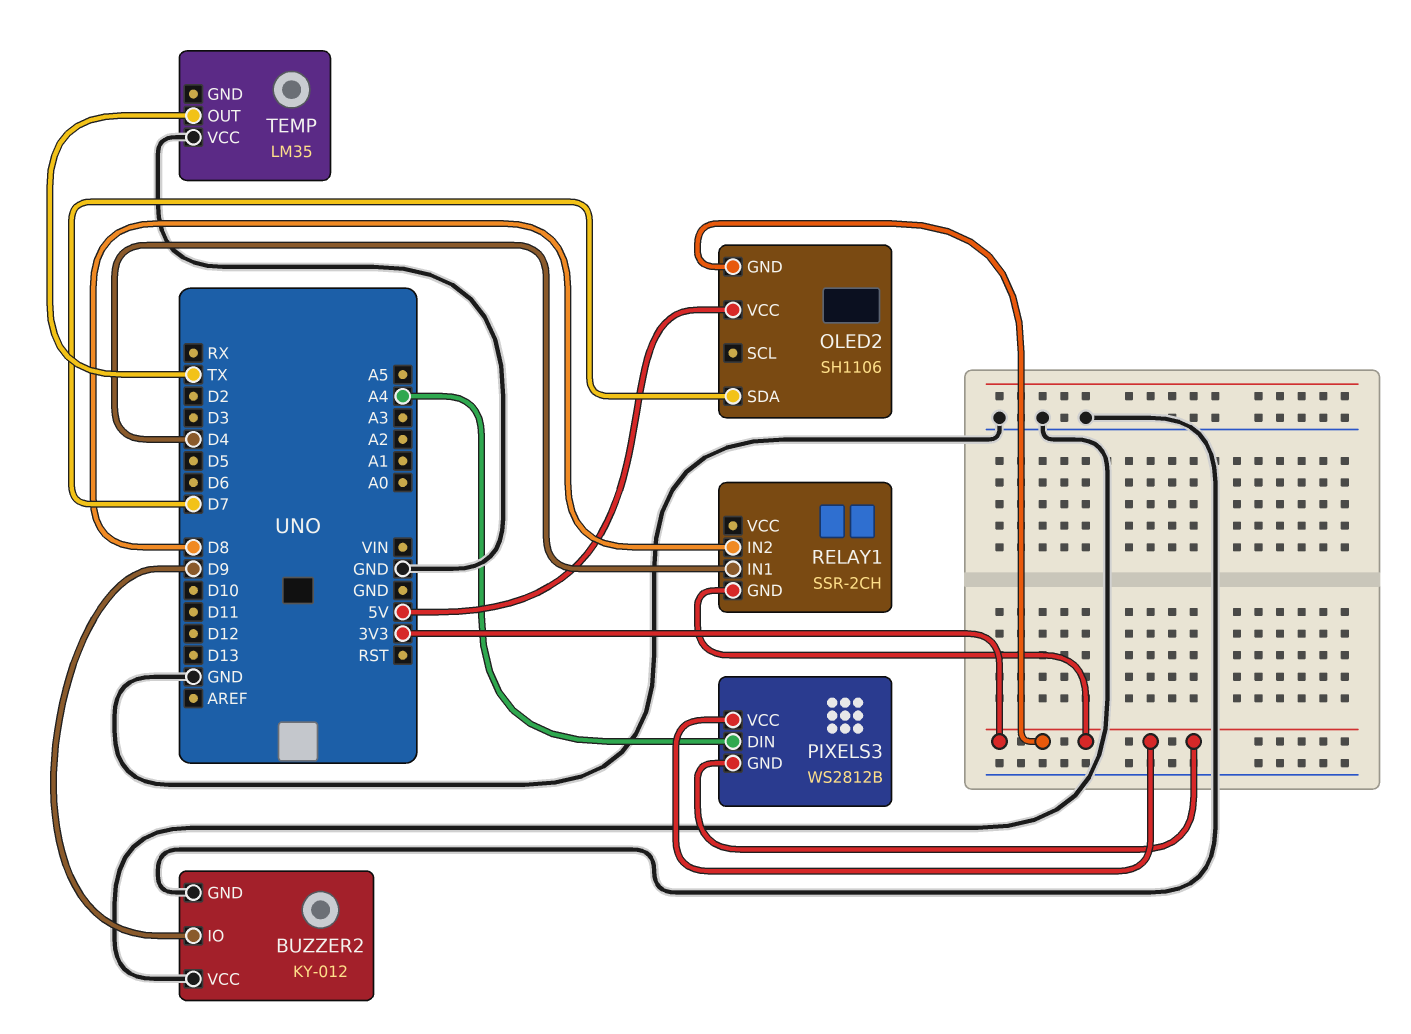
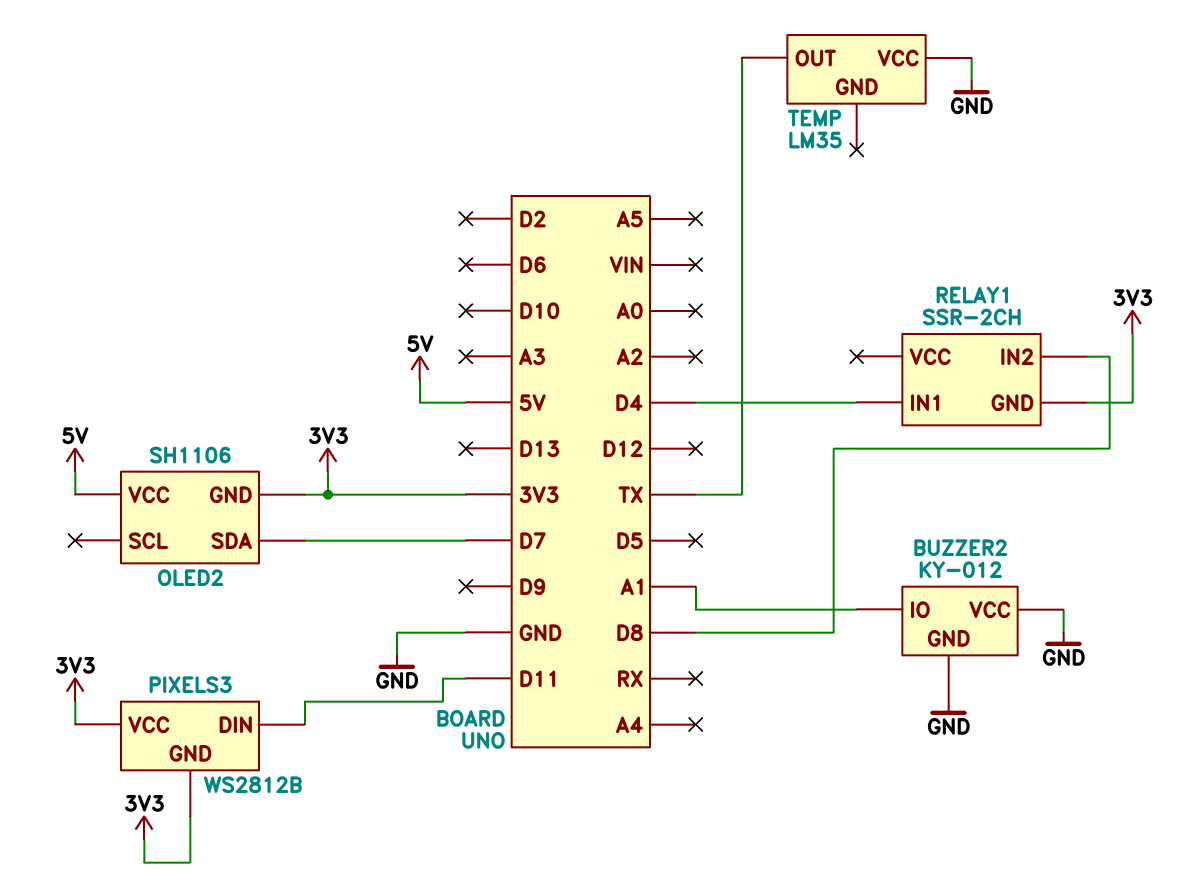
BUZZER2 pin IO: D9 -> A1
PIXELS3 pin DIN: A4 -> D11

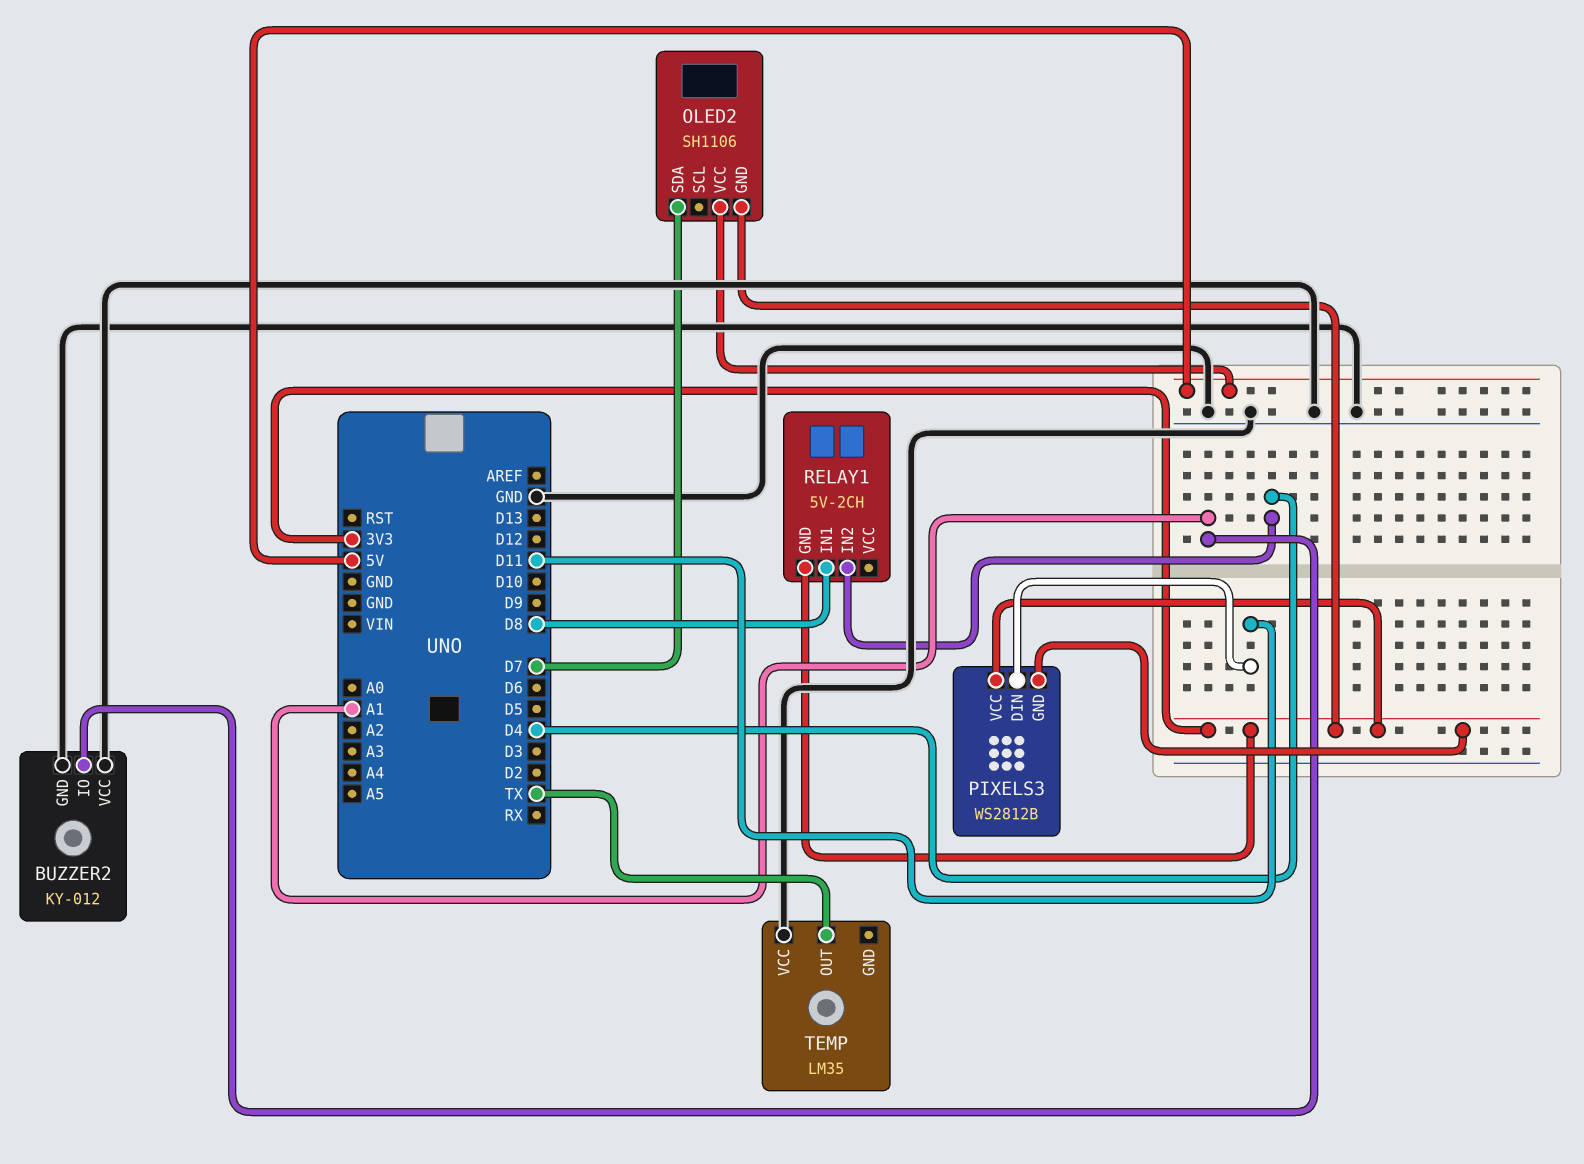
RELAY1: SSR-2CH -> 5V-2CH
RELAY1 pin IN1: D4 -> D8
RELAY1 pin IN2: D8 -> D4

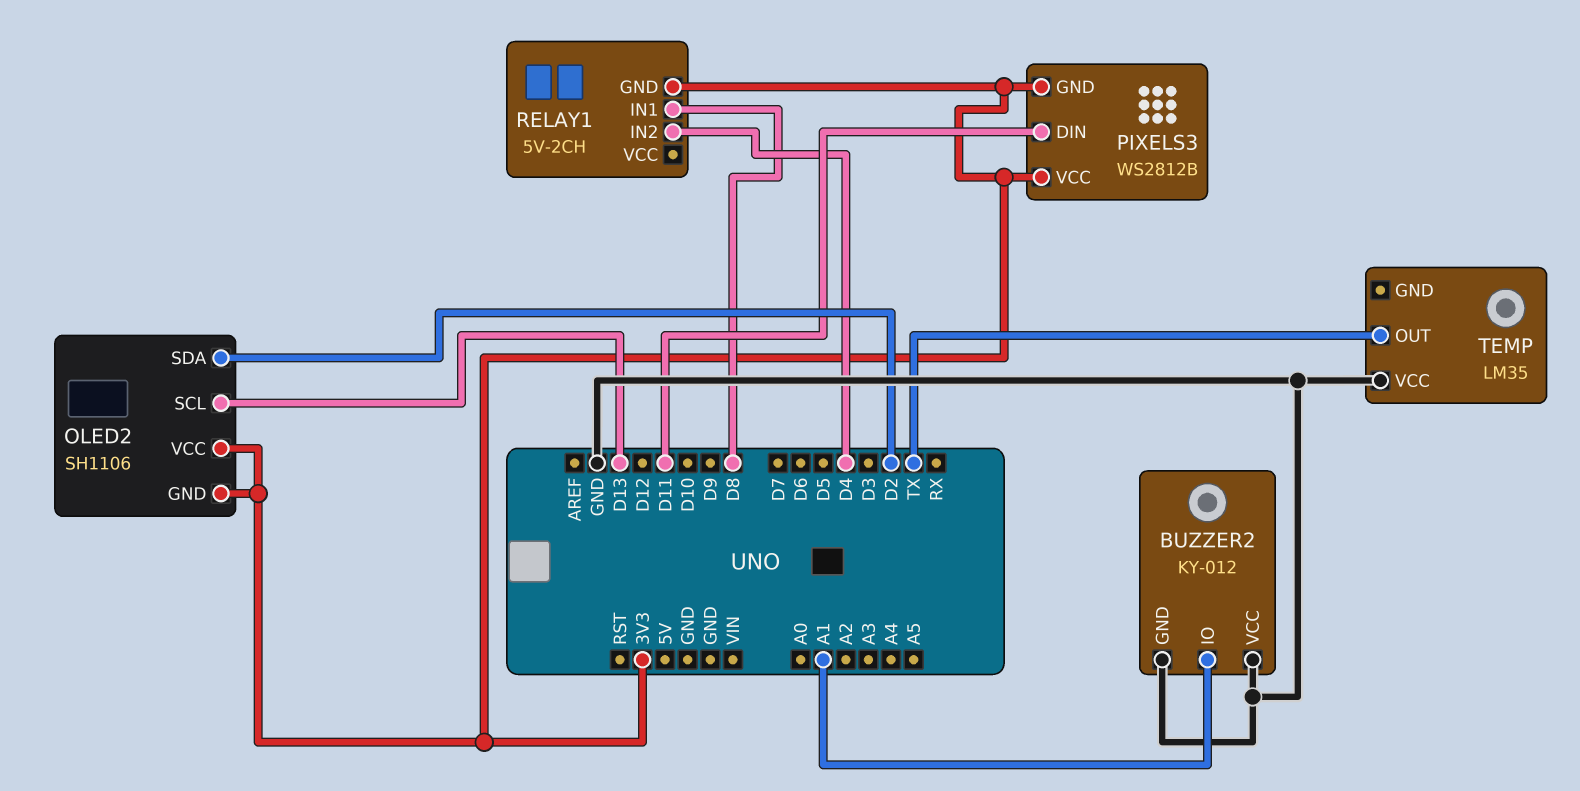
OLED2 pin SCL: none -> D13
OLED2 pin SDA: D7 -> D2
OLED2 pin VCC: 5V -> 3V3

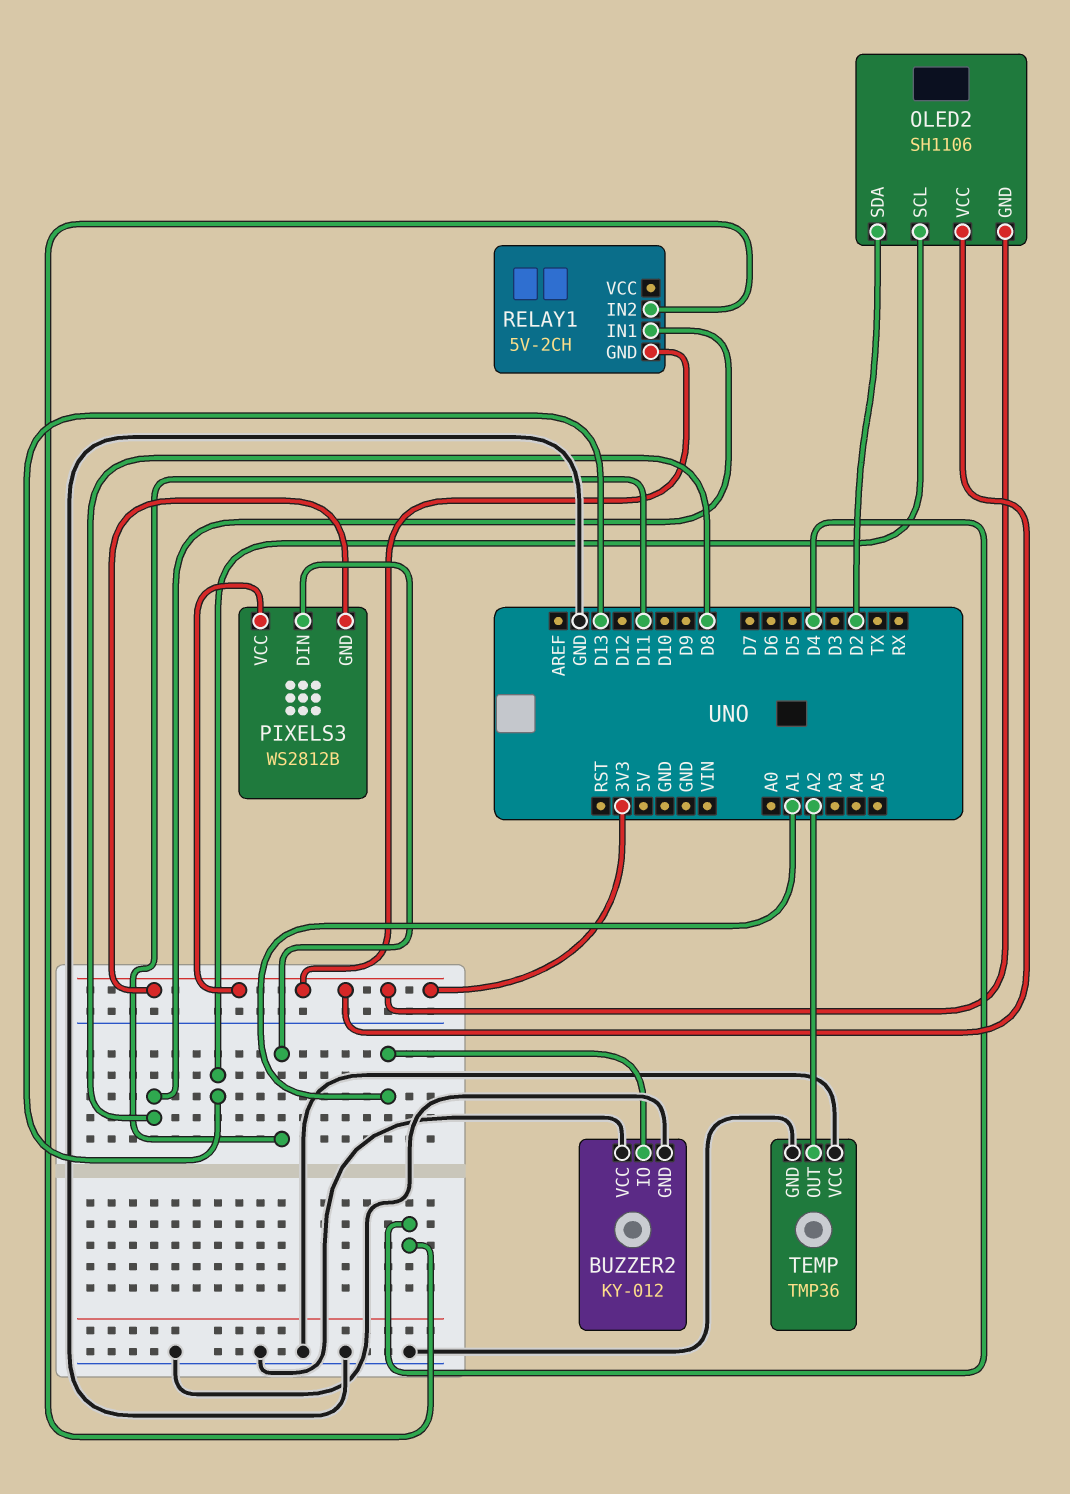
TEMP: LM35 -> TMP36
TEMP pin GND: none -> GND
TEMP pin OUT: TX -> A2

